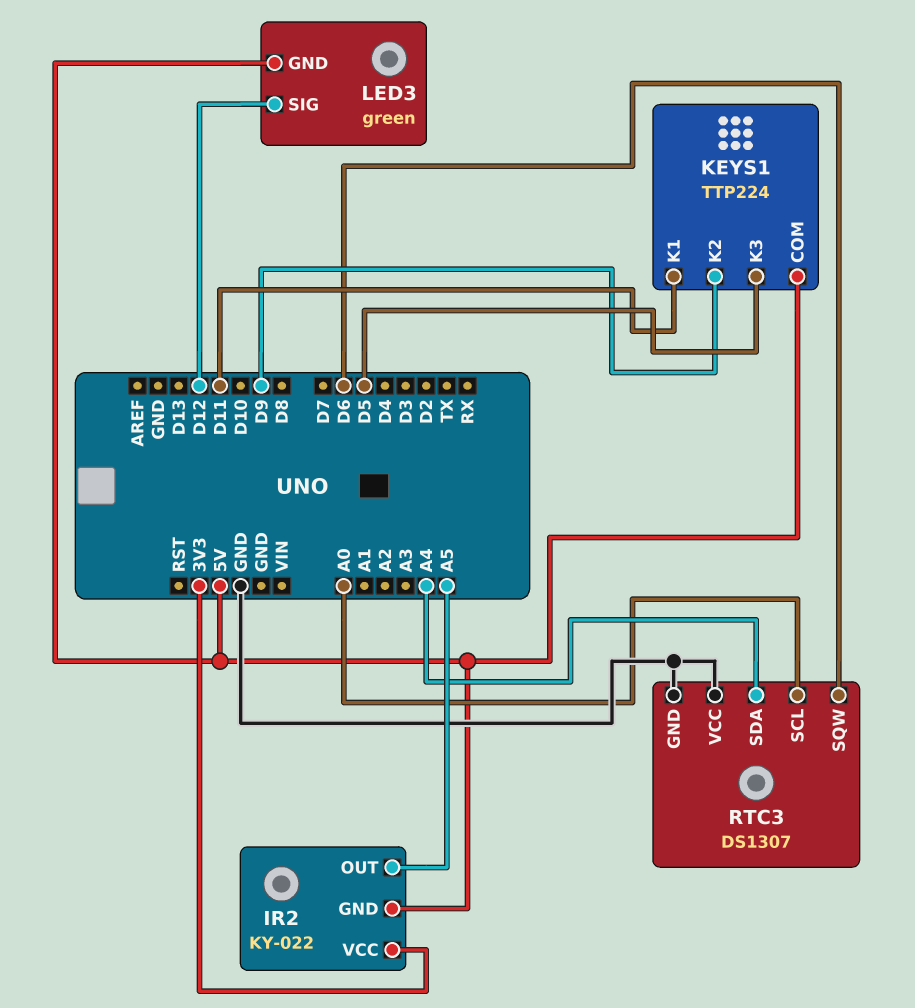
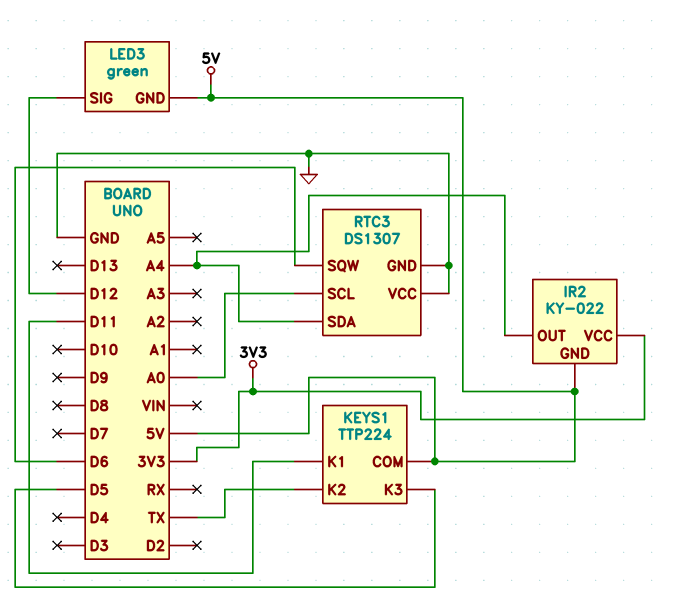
IR2 pin OUT: A5 -> A4
KEYS1 pin K2: D9 -> TX

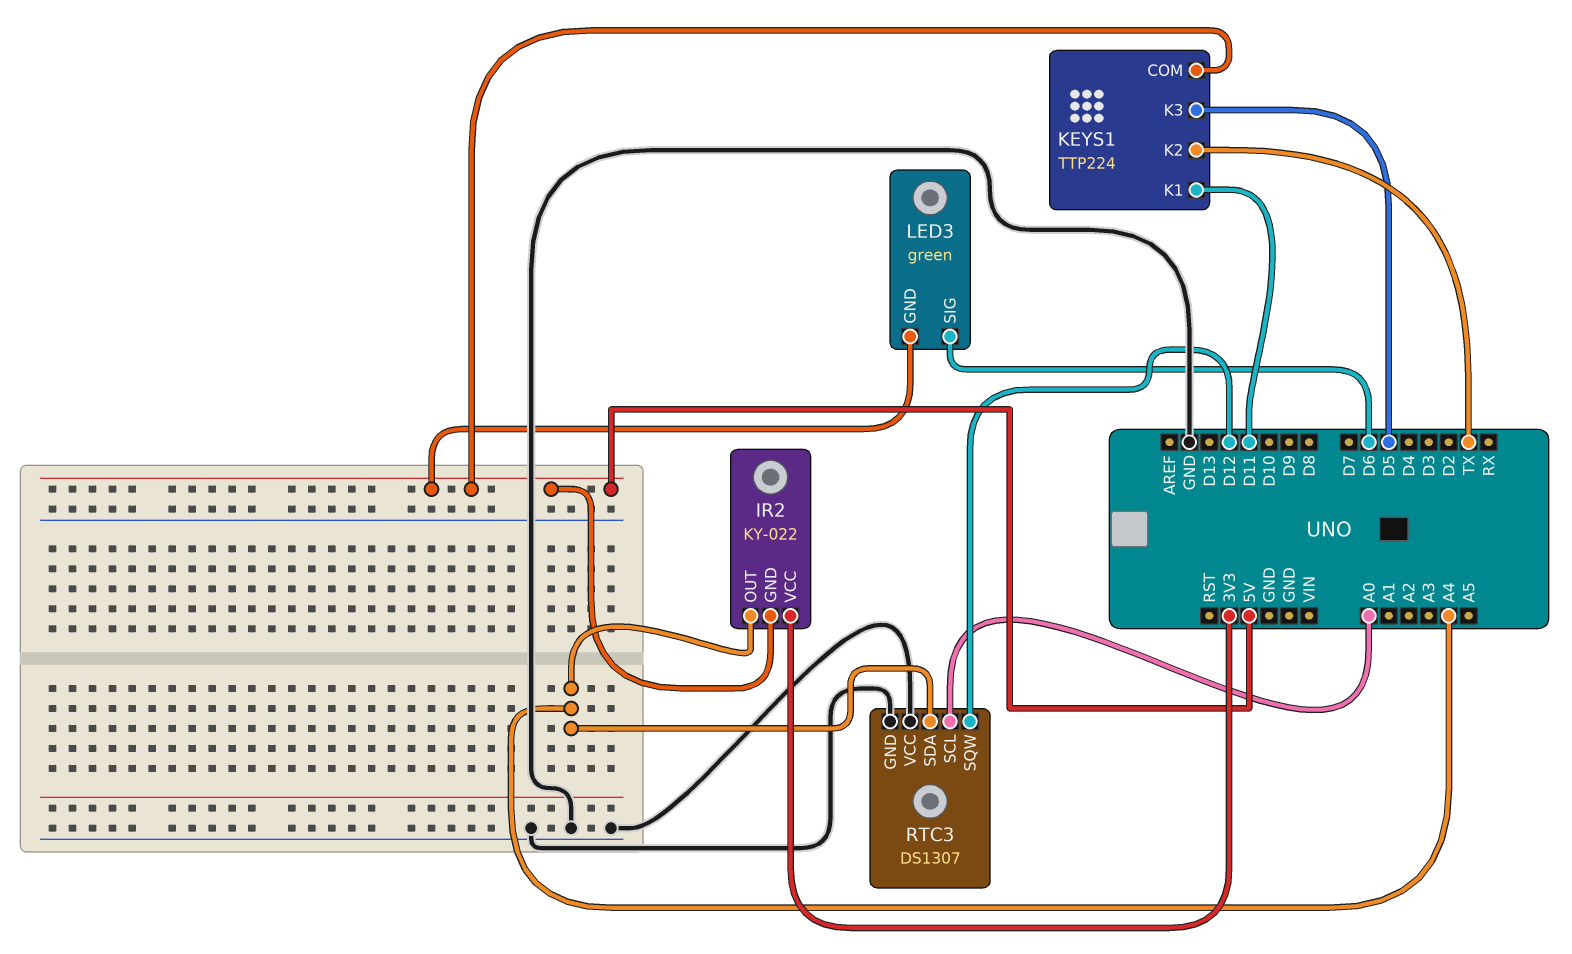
LED3 pin SIG: D12 -> D6
RTC3 pin SQW: D6 -> D12

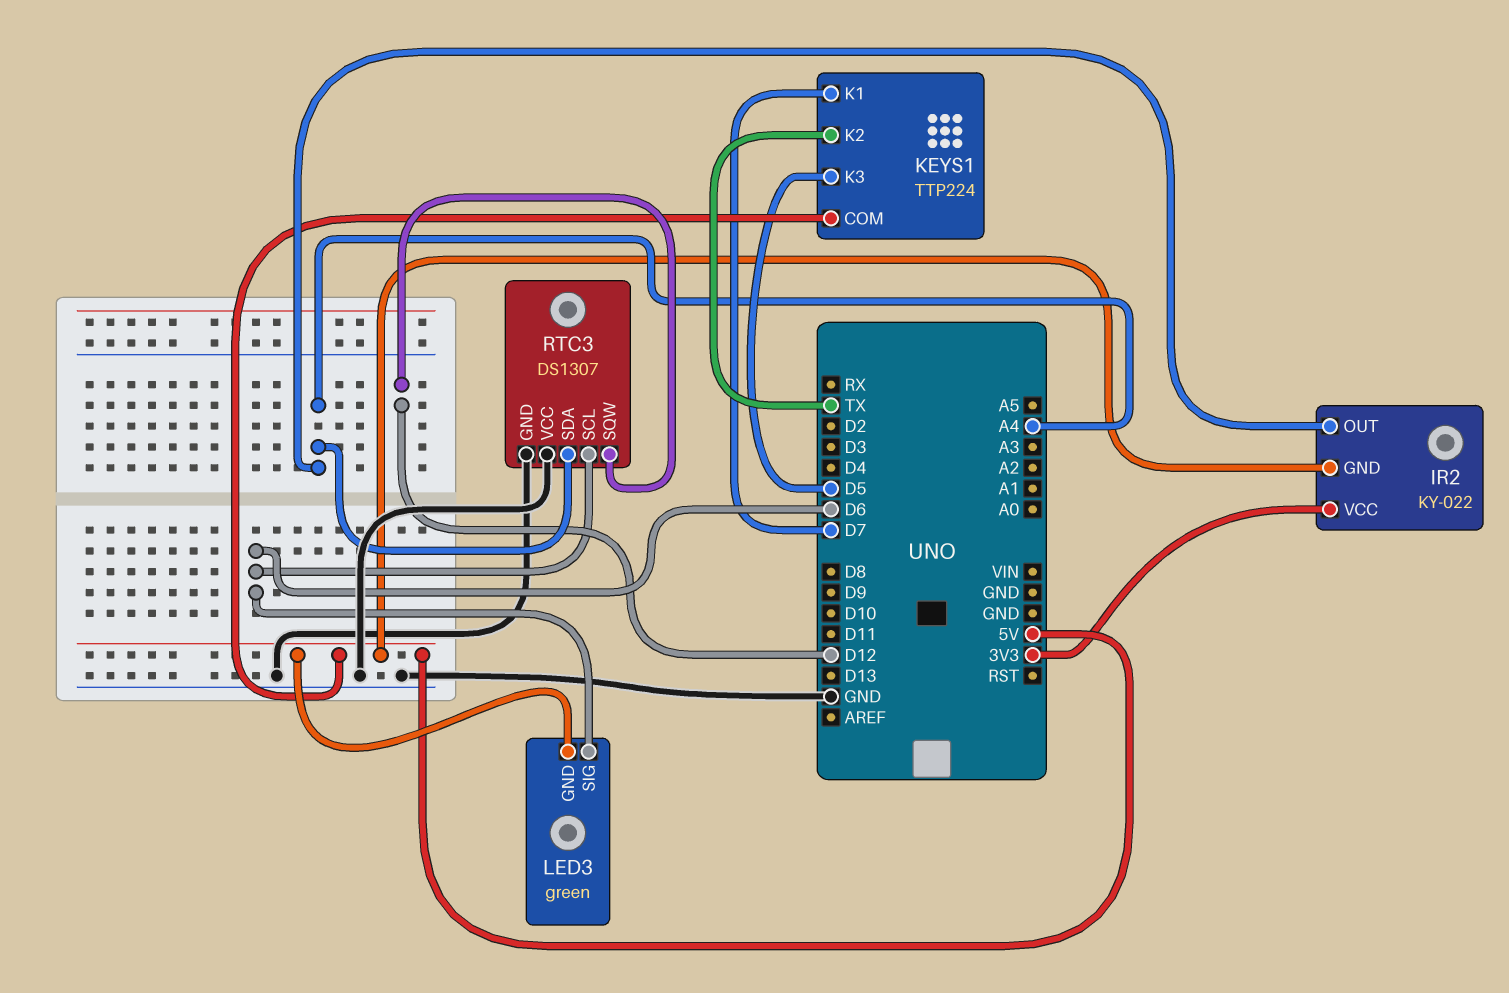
KEYS1 pin K1: D11 -> D7
RTC3 pin SCL: A0 -> D6

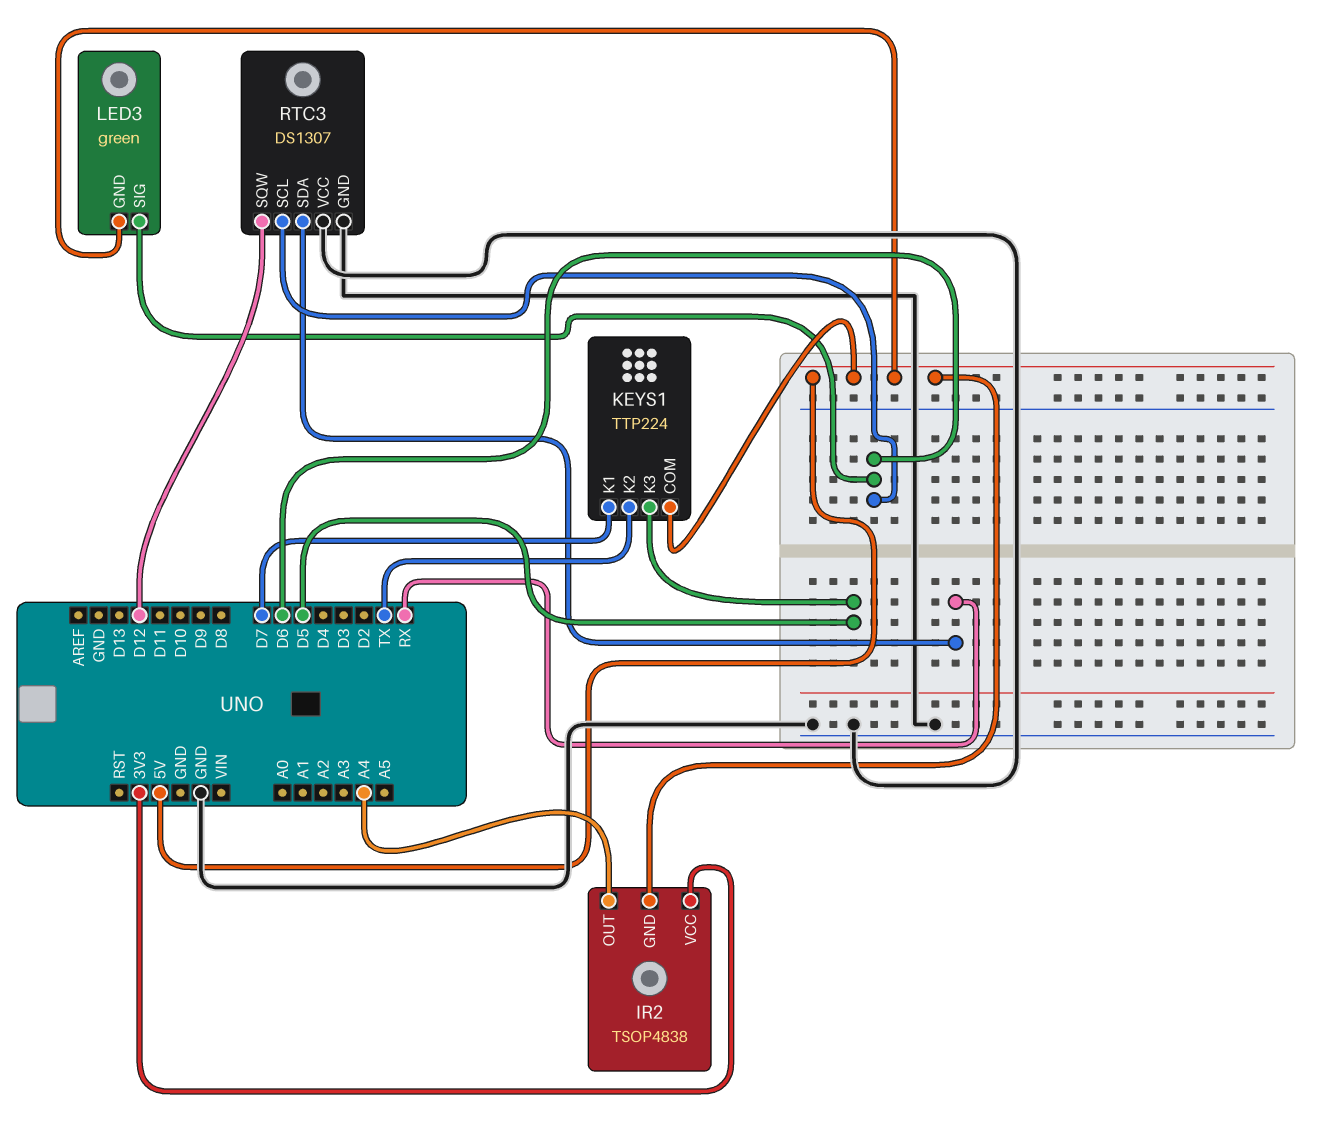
IR2: KY-022 -> TSOP4838
RTC3 pin SDA: A4 -> RX

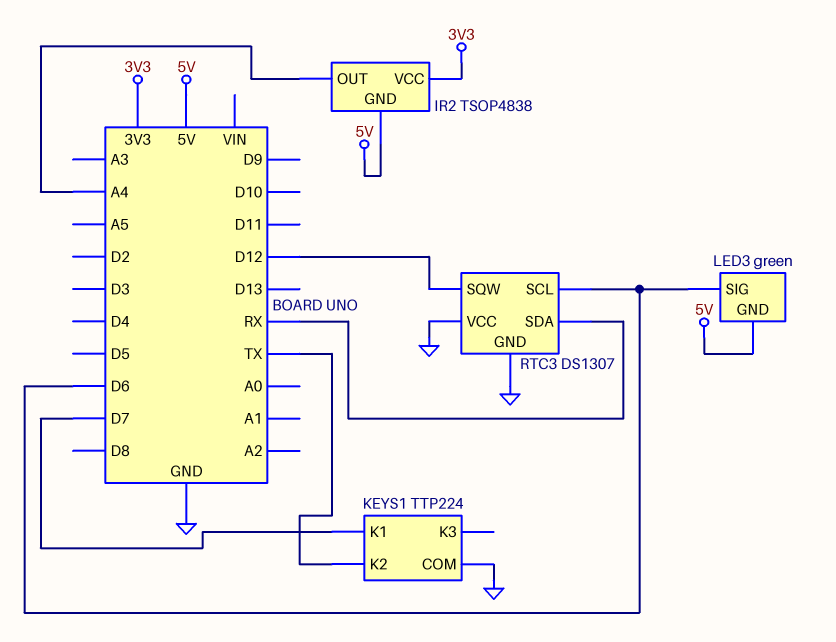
KEYS1 pin COM: 5V -> GND
KEYS1 pin K3: D5 -> none

